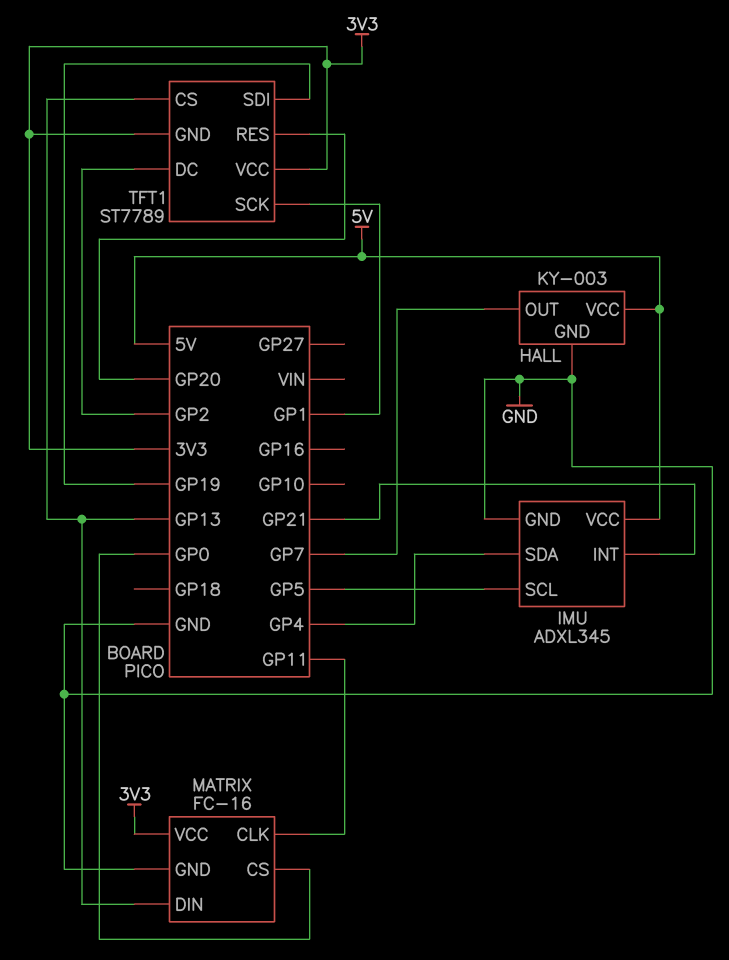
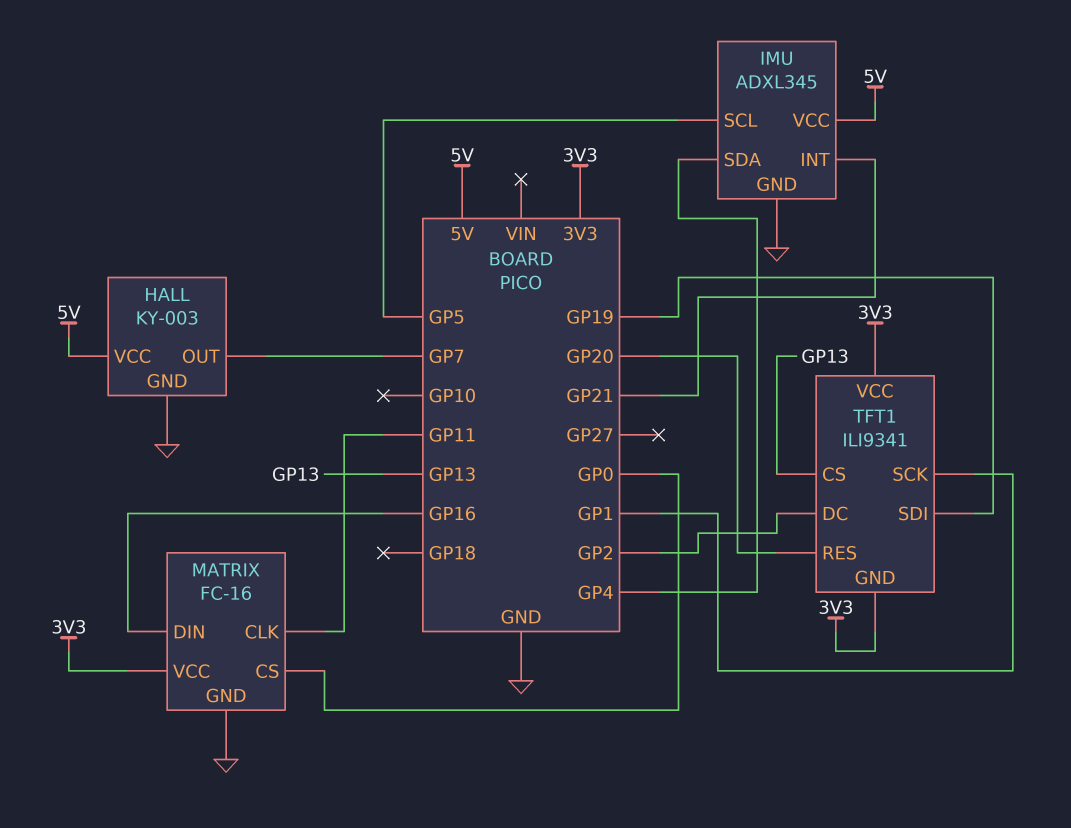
MATRIX pin DIN: GP13 -> GP16
TFT1: ST7789 -> ILI9341

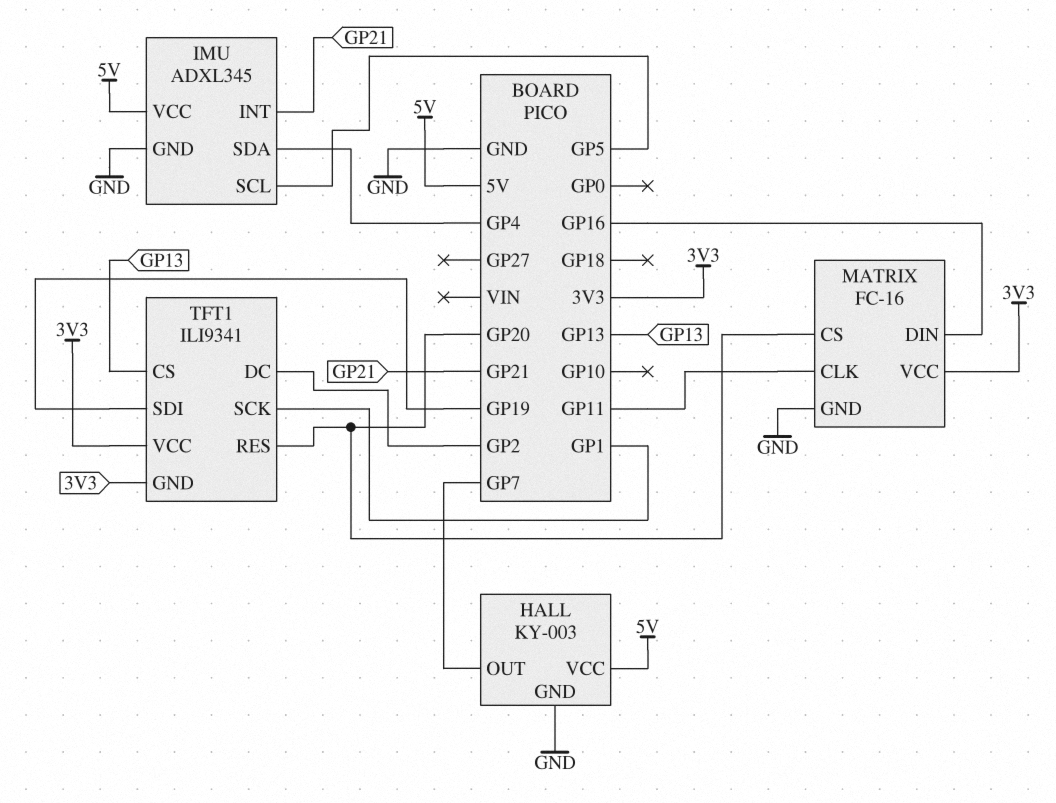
MATRIX pin CS: GP0 -> GP20

